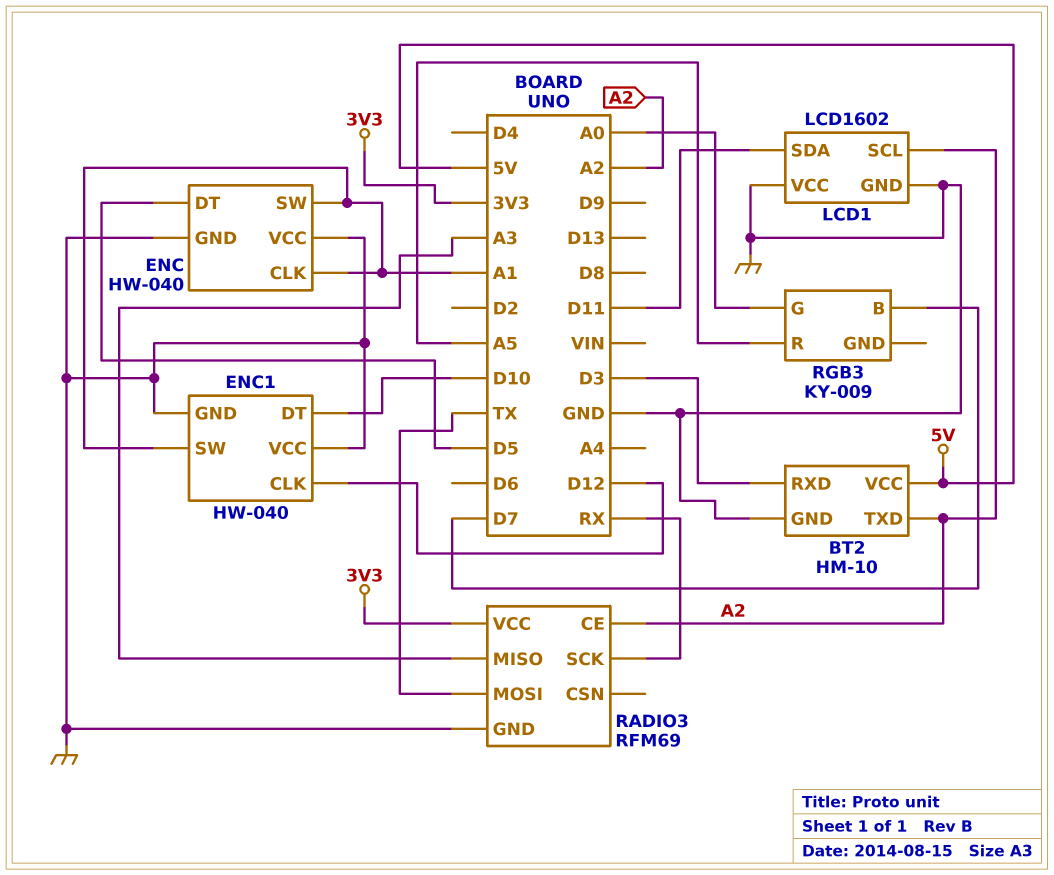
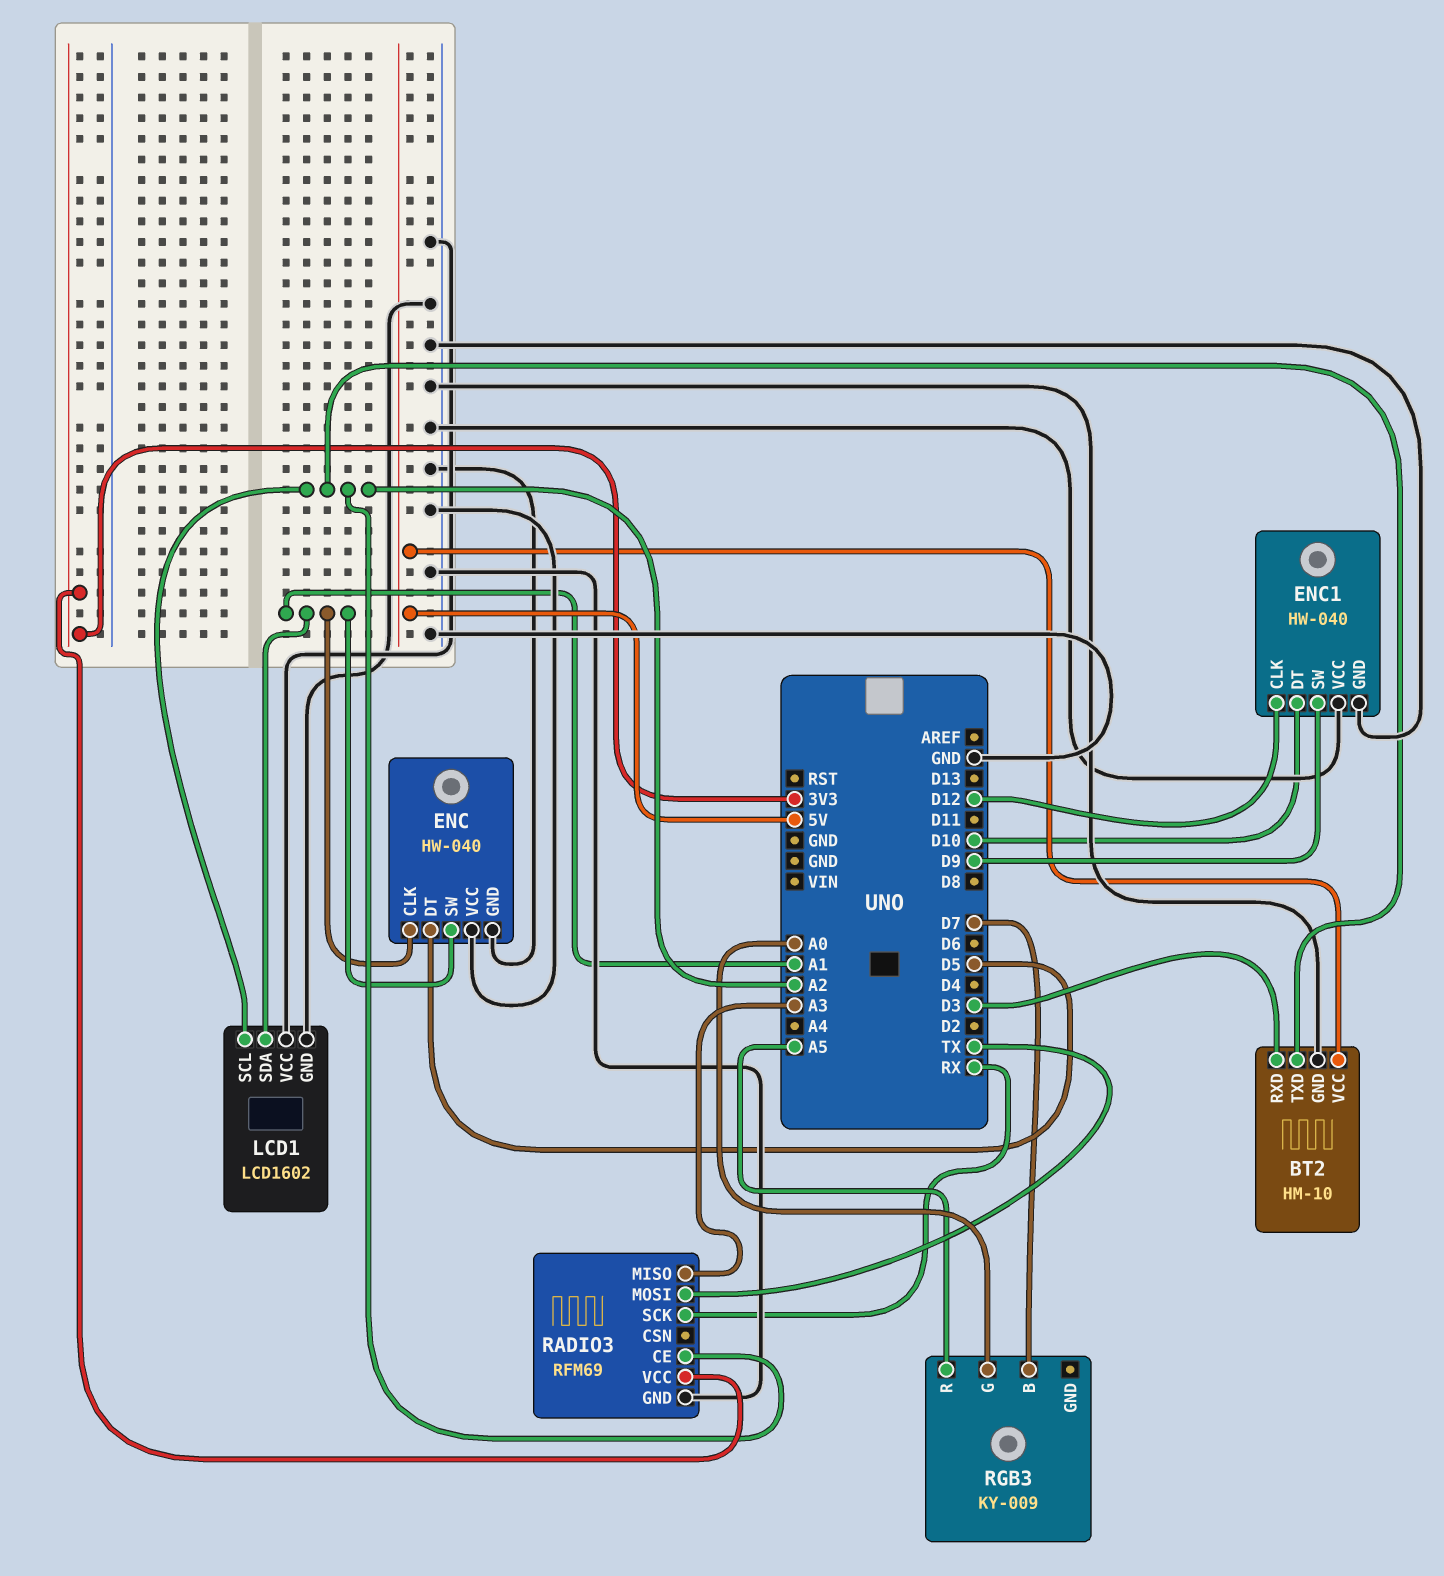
ENC1 pin SW: A1 -> D9
LCD1 pin SDA: D11 -> A1

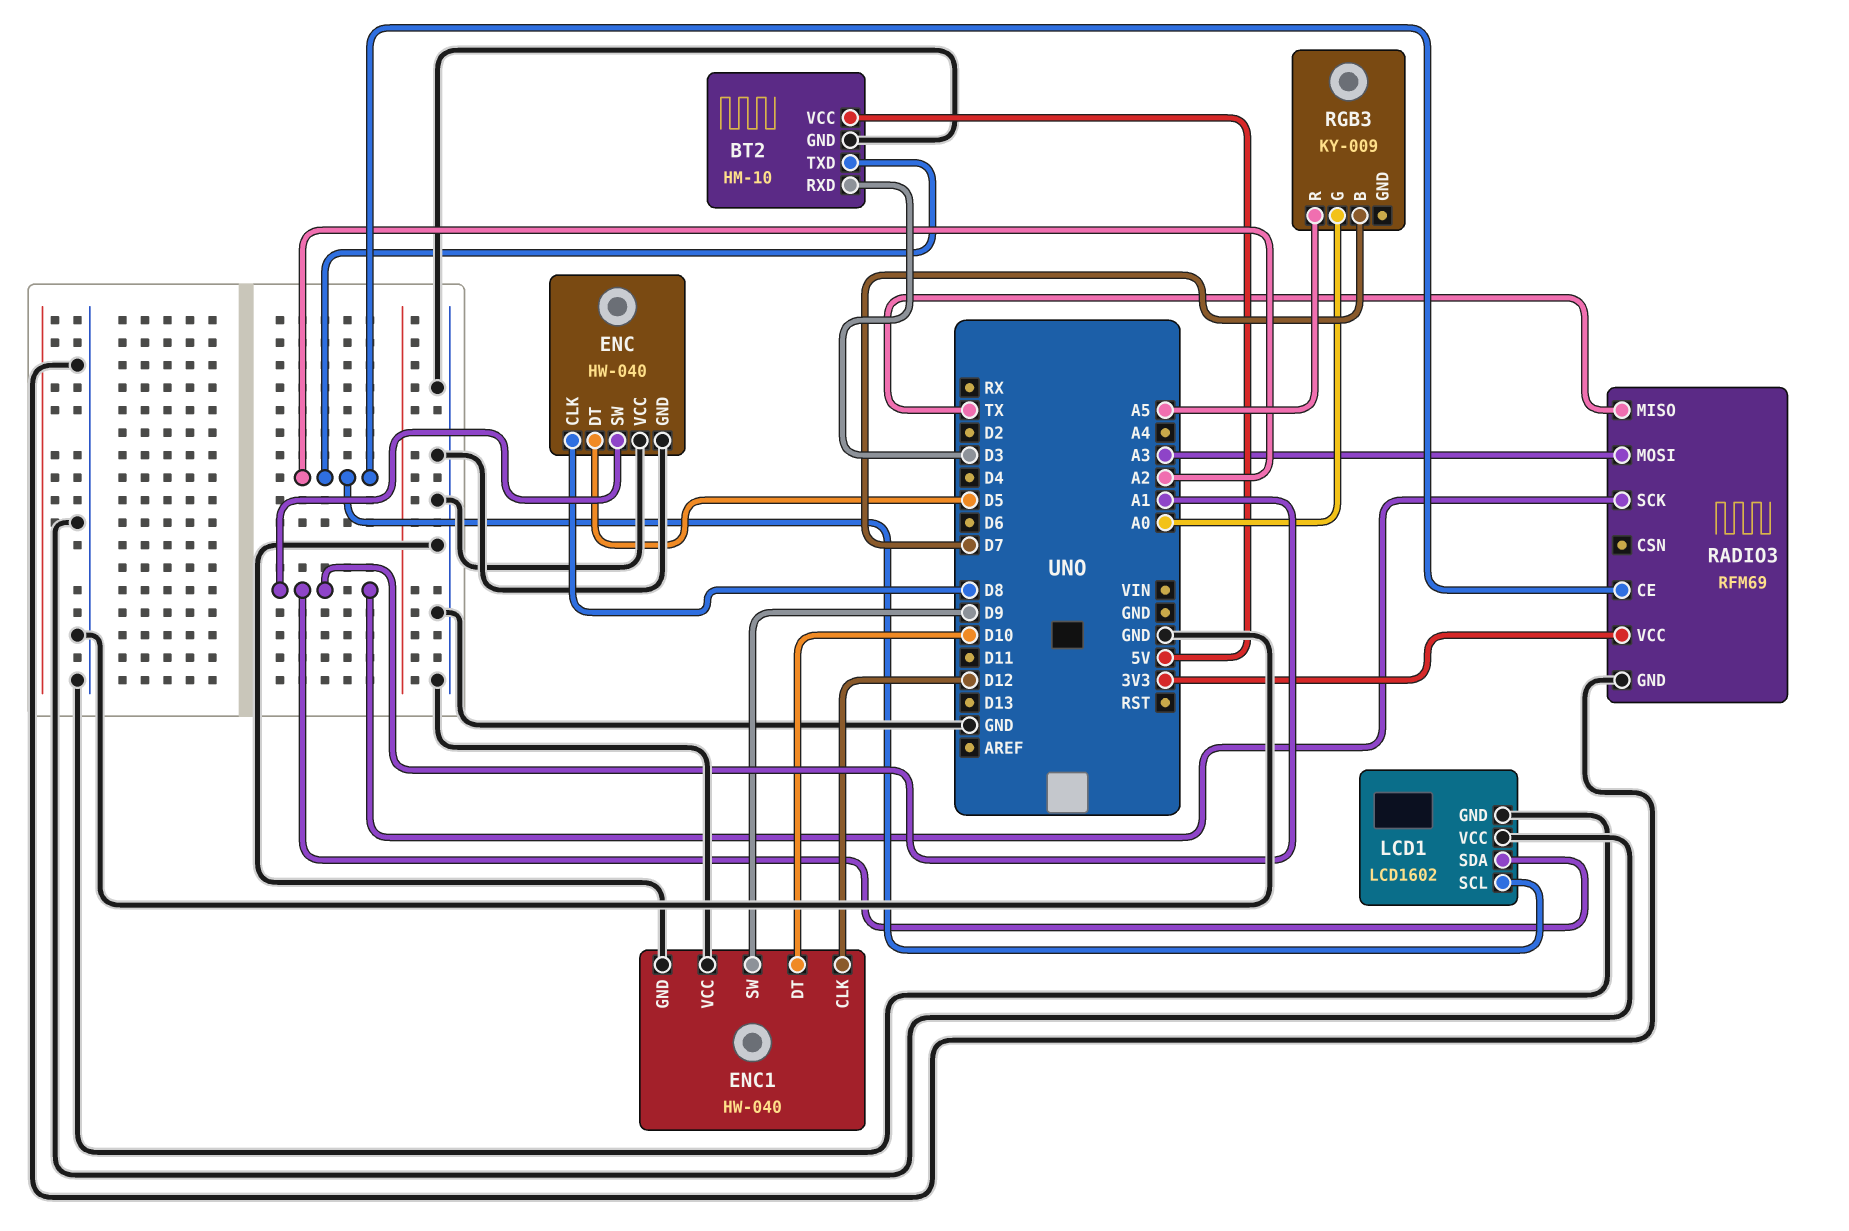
ENC pin CLK: A1 -> D8
RADIO3 pin MISO: A3 -> TX
RADIO3 pin MOSI: TX -> A3
RADIO3 pin SCK: RX -> A1

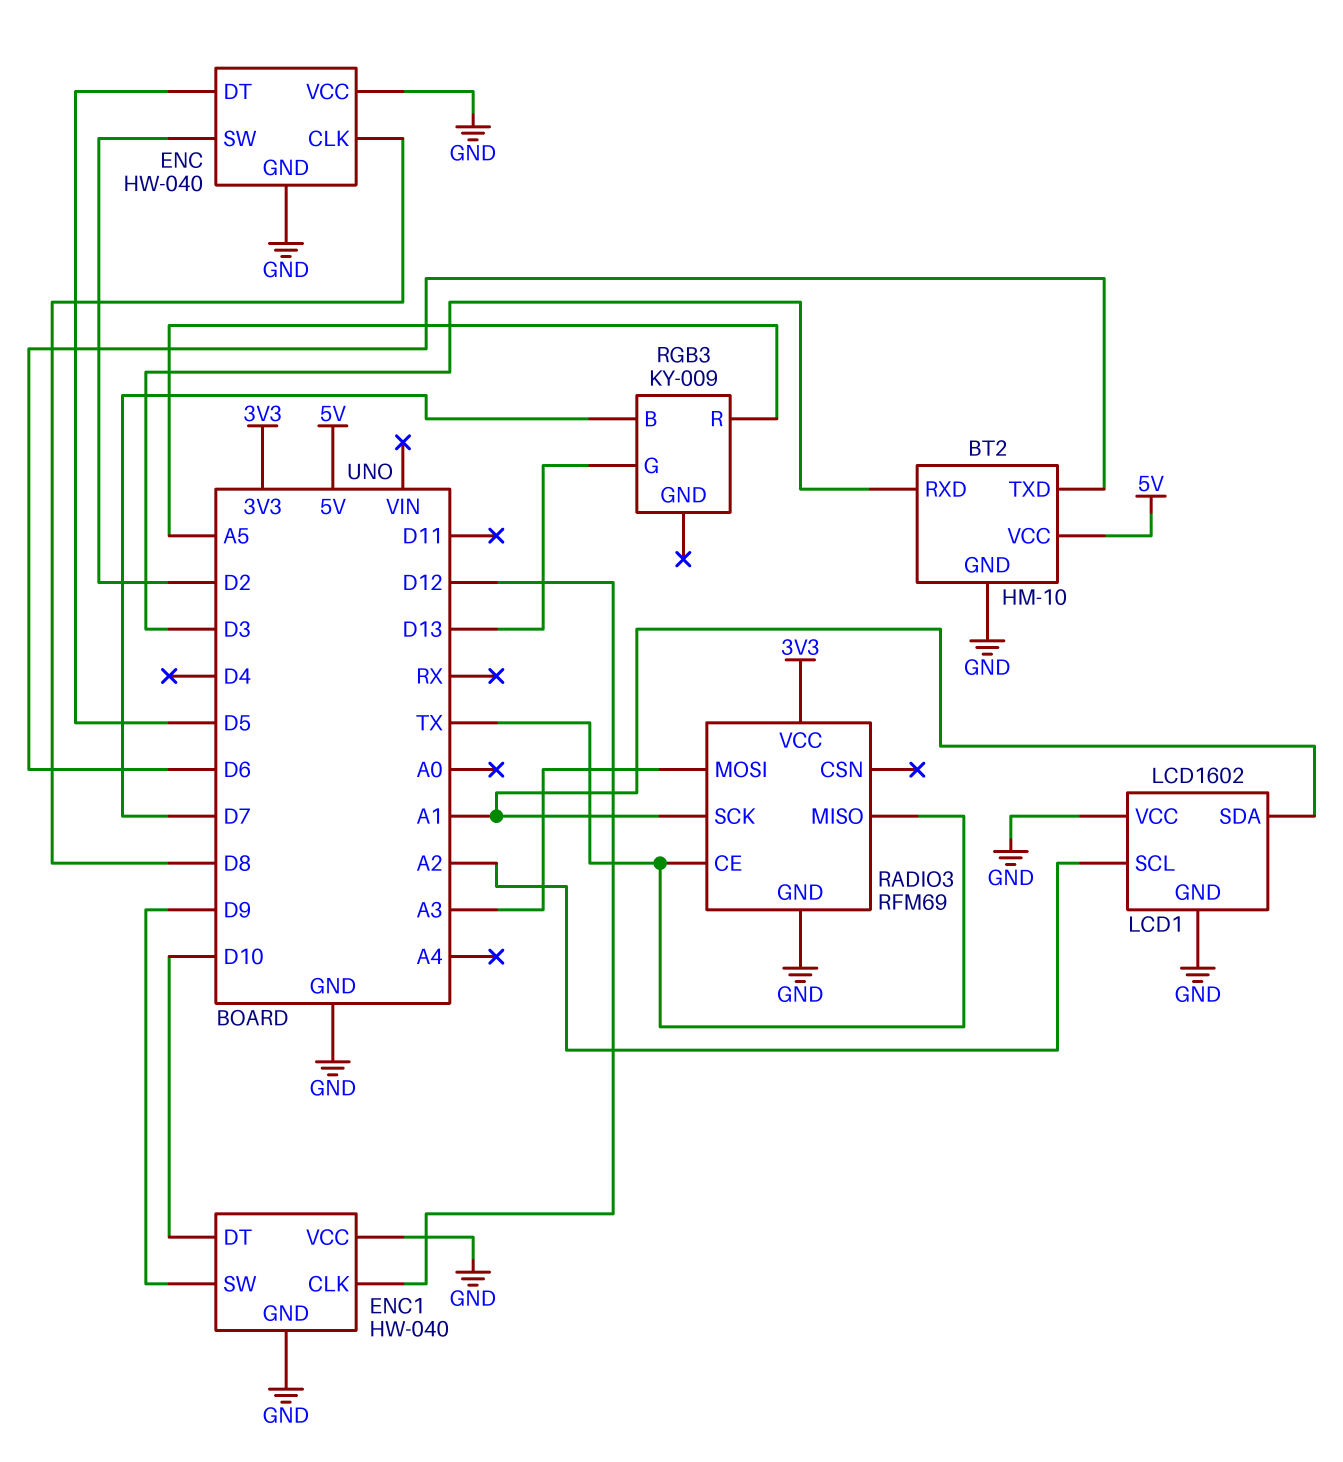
BT2 pin TXD: A2 -> D6
ENC pin SW: A1 -> D2
RADIO3 pin CE: A2 -> TX
RGB3 pin G: A0 -> D13

